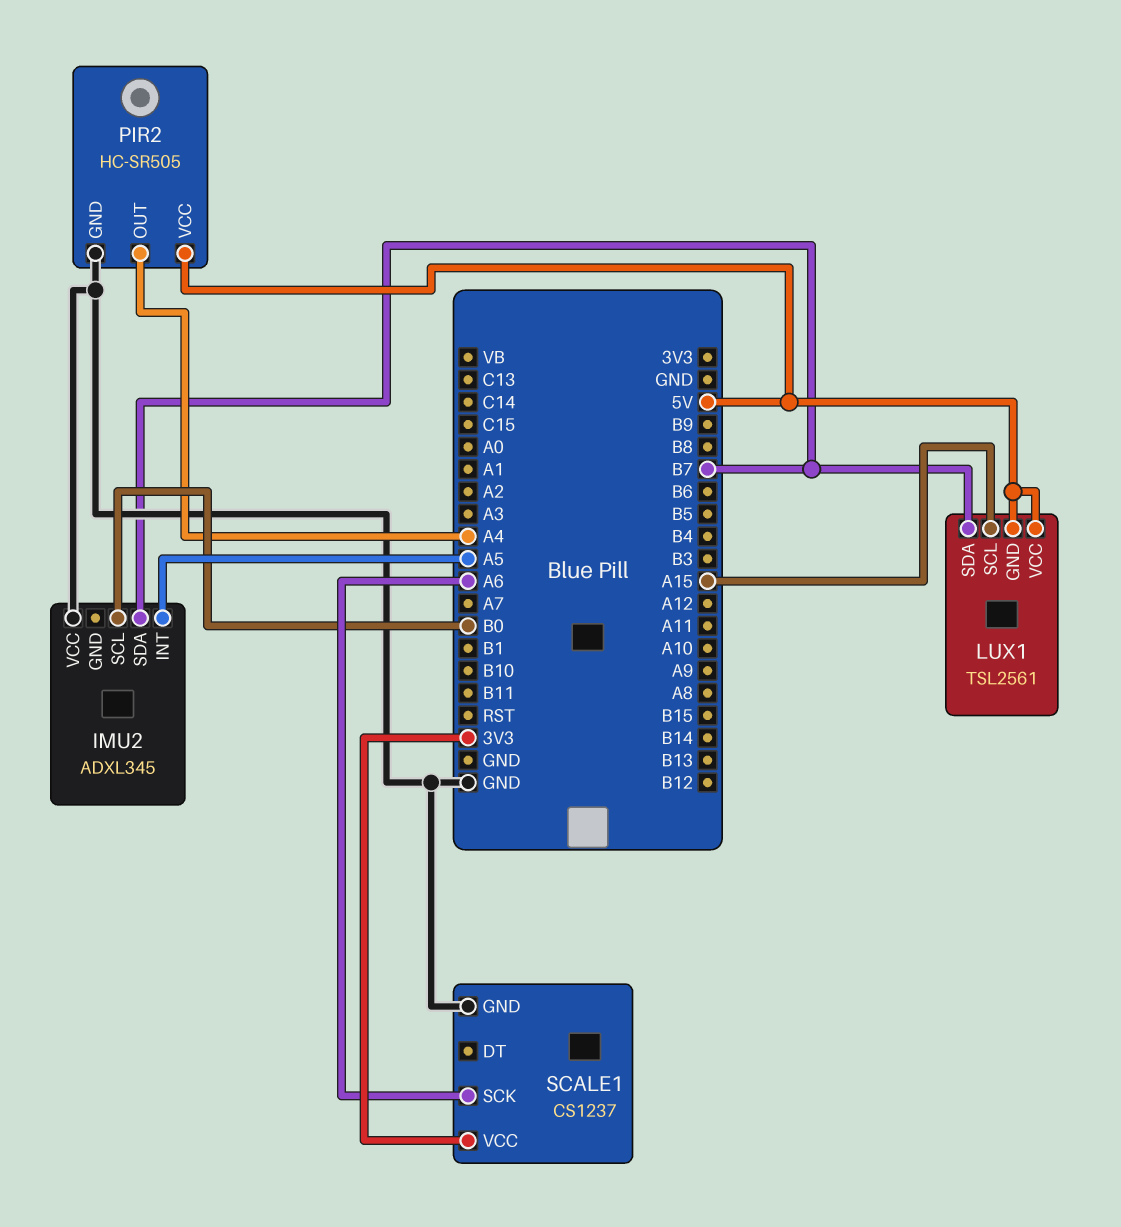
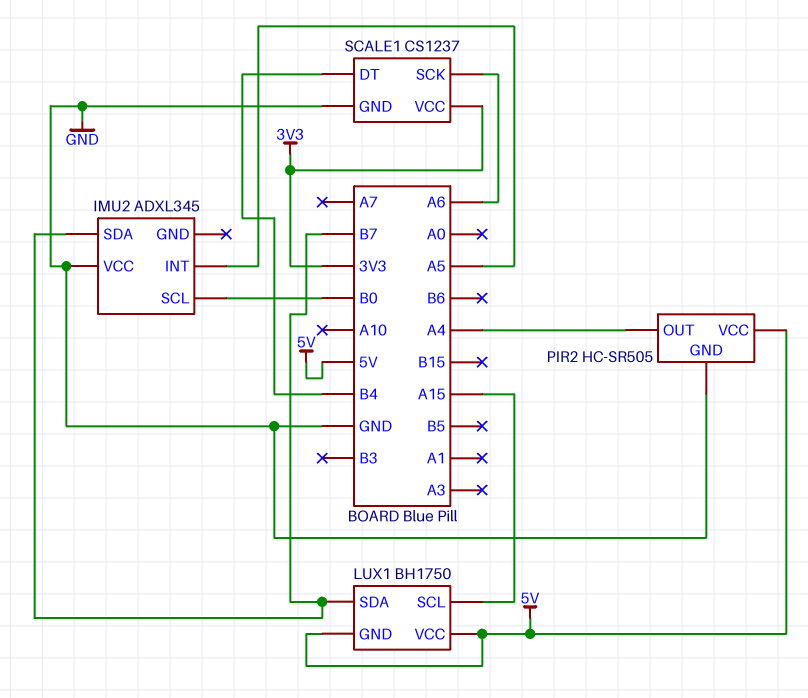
LUX1: TSL2561 -> BH1750
SCALE1 pin DT: none -> B4

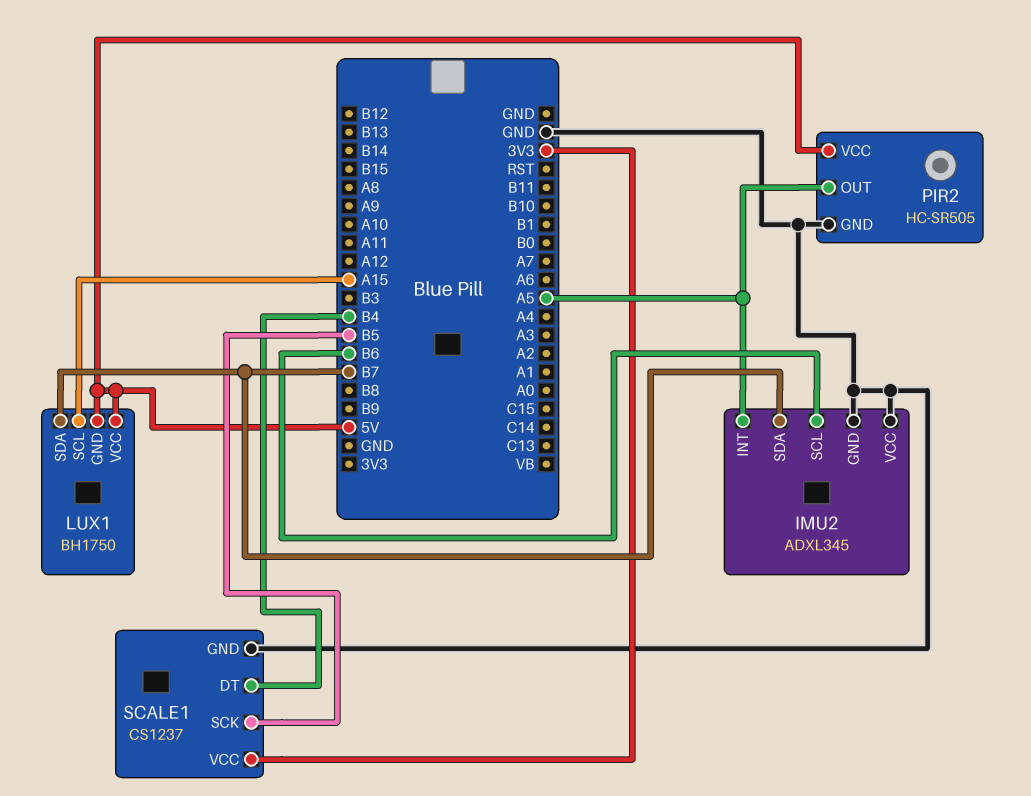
IMU2 pin GND: none -> GND
IMU2 pin SCL: B0 -> B6
PIR2 pin OUT: A4 -> A5
SCALE1 pin SCK: A6 -> B5

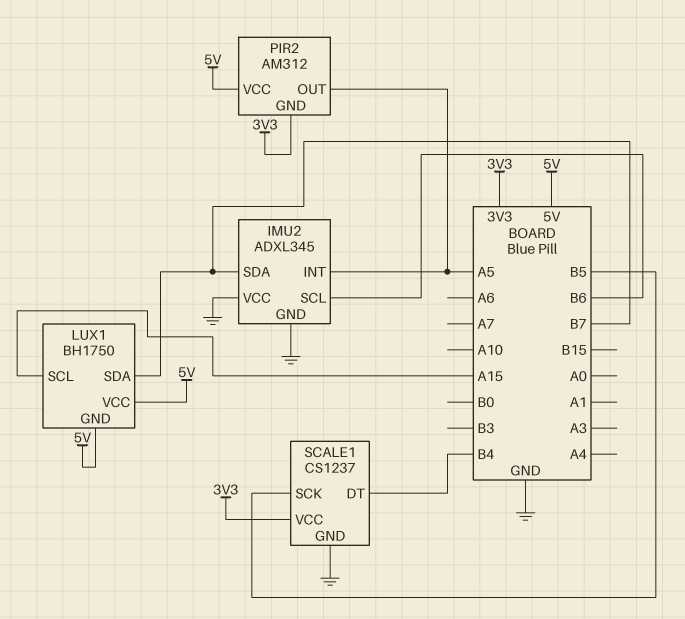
PIR2: HC-SR505 -> AM312
PIR2 pin GND: GND -> 3V3

